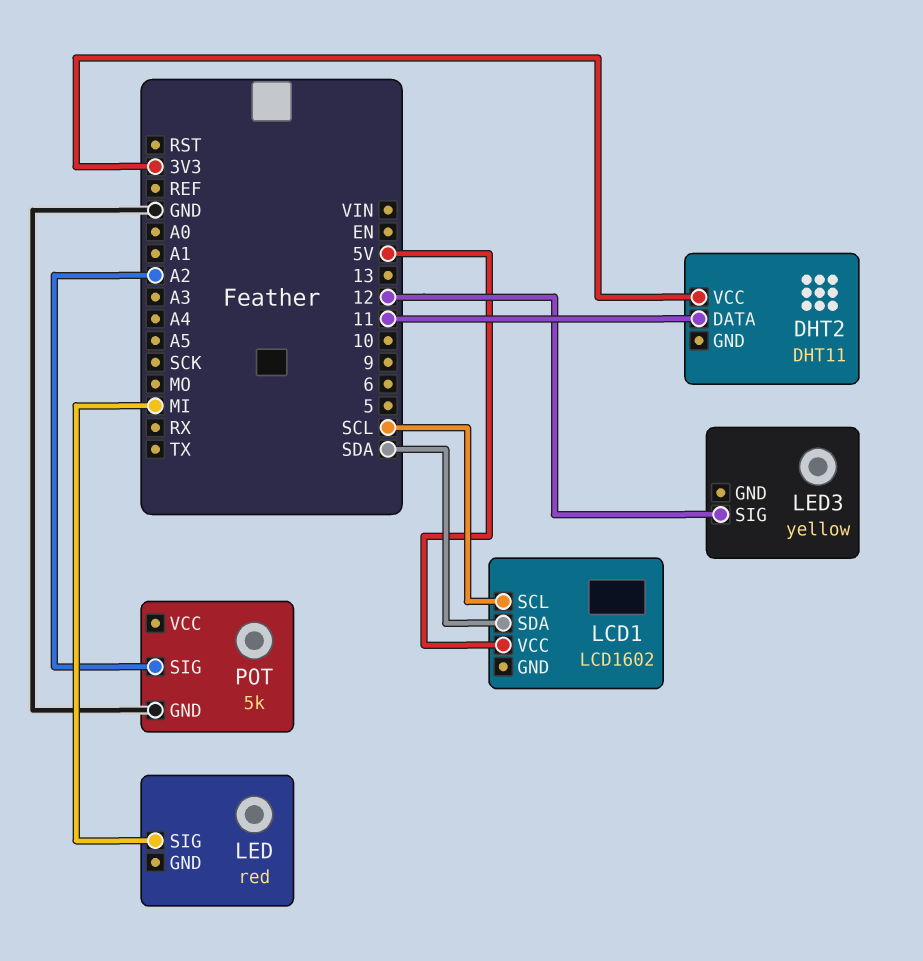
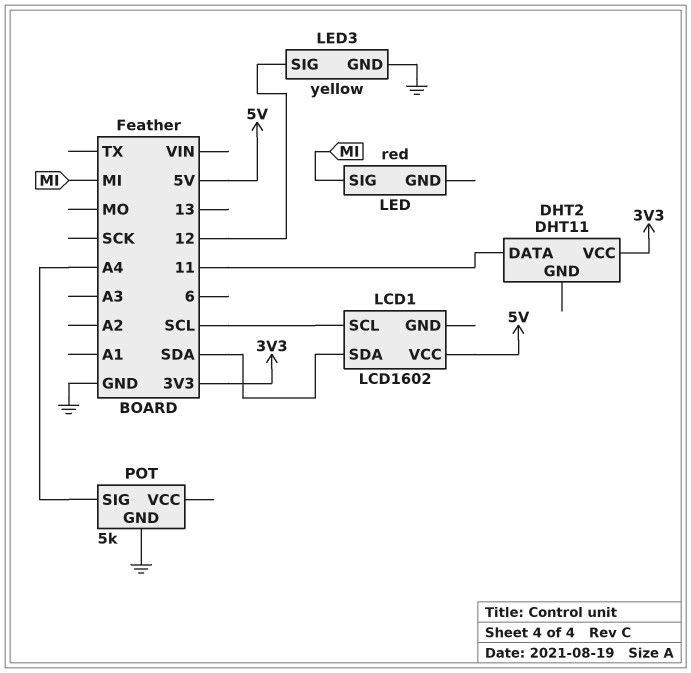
LED3 pin GND: none -> GND
POT pin SIG: A2 -> A4

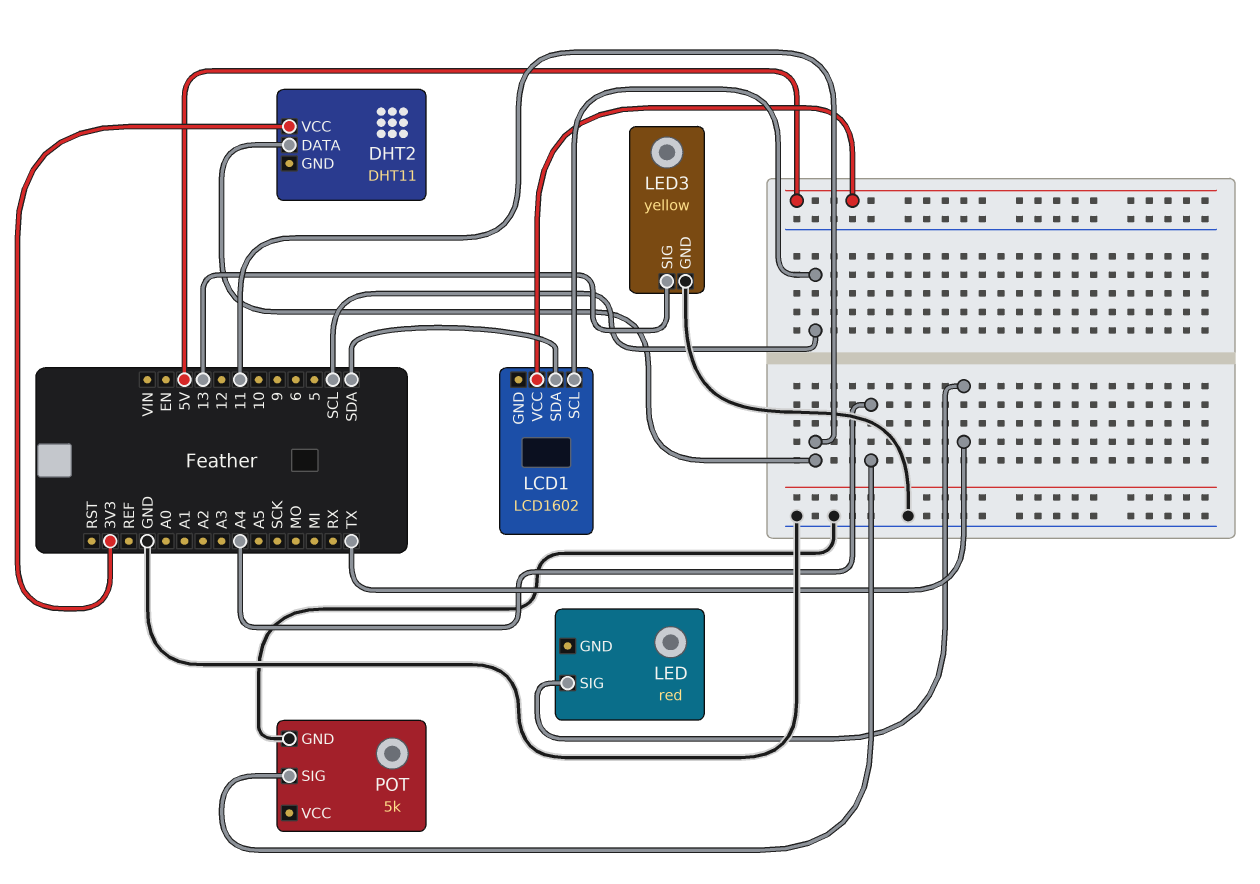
LED pin SIG: MI -> TX
LED3 pin SIG: 12 -> 13

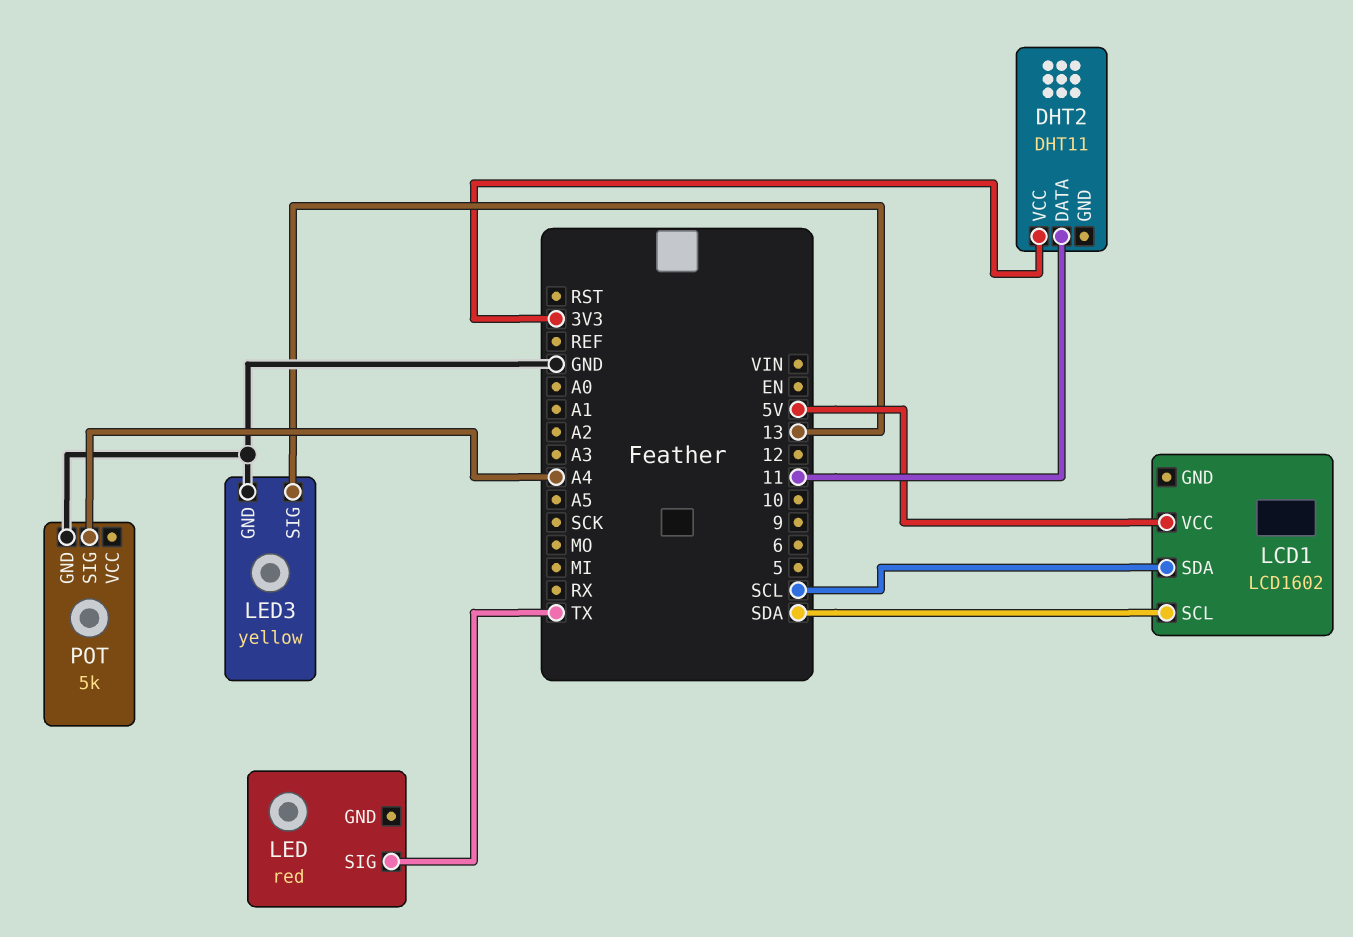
LCD1 pin SCL: SCL -> SDA
LCD1 pin SDA: SDA -> SCL

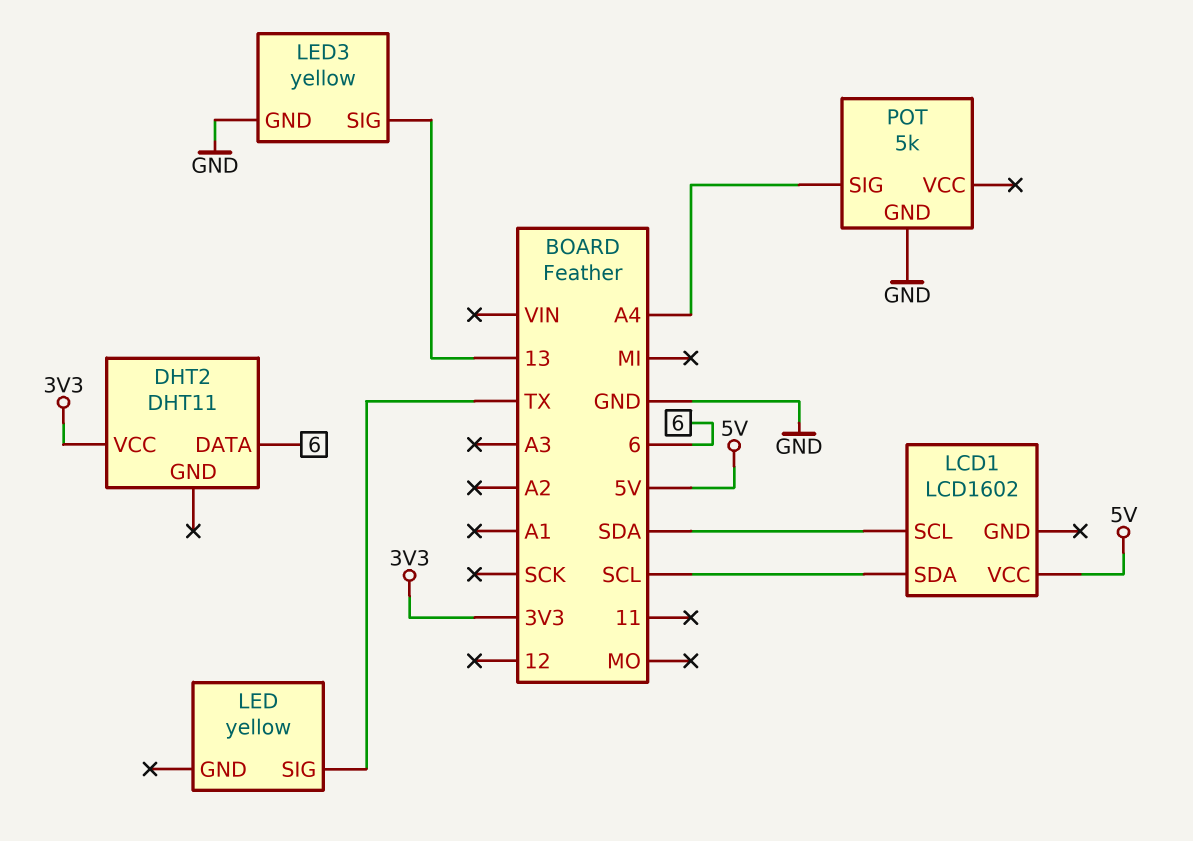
DHT2 pin DATA: 11 -> 6
LED: red -> yellow

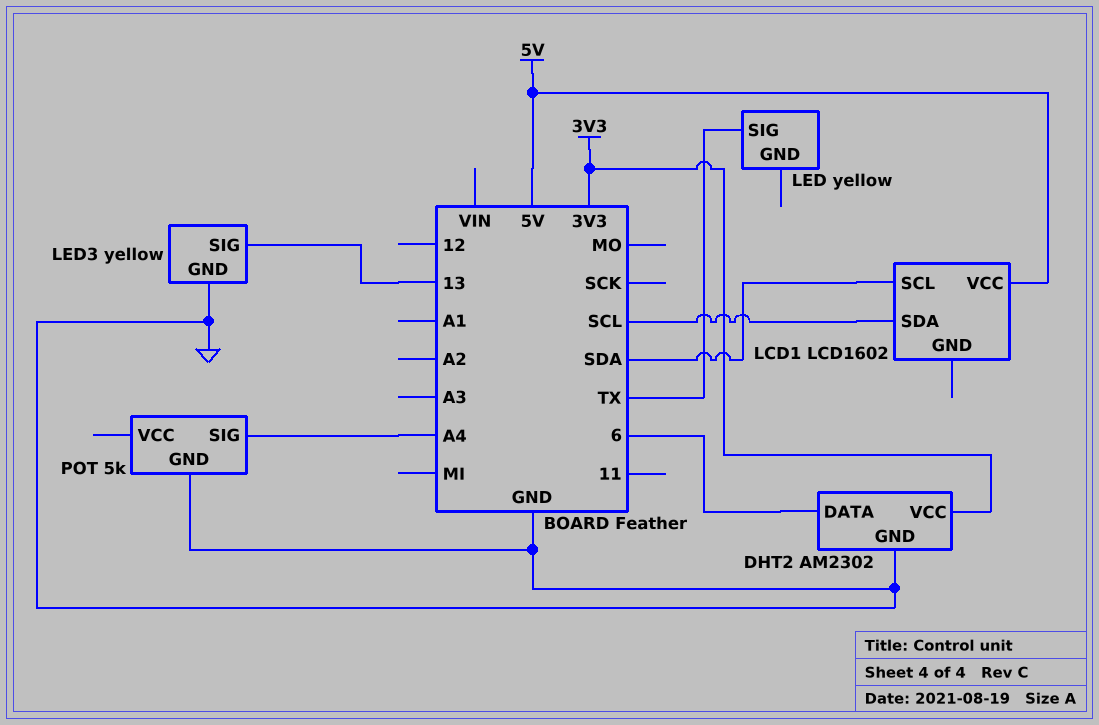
DHT2: DHT11 -> AM2302
DHT2 pin GND: none -> GND

